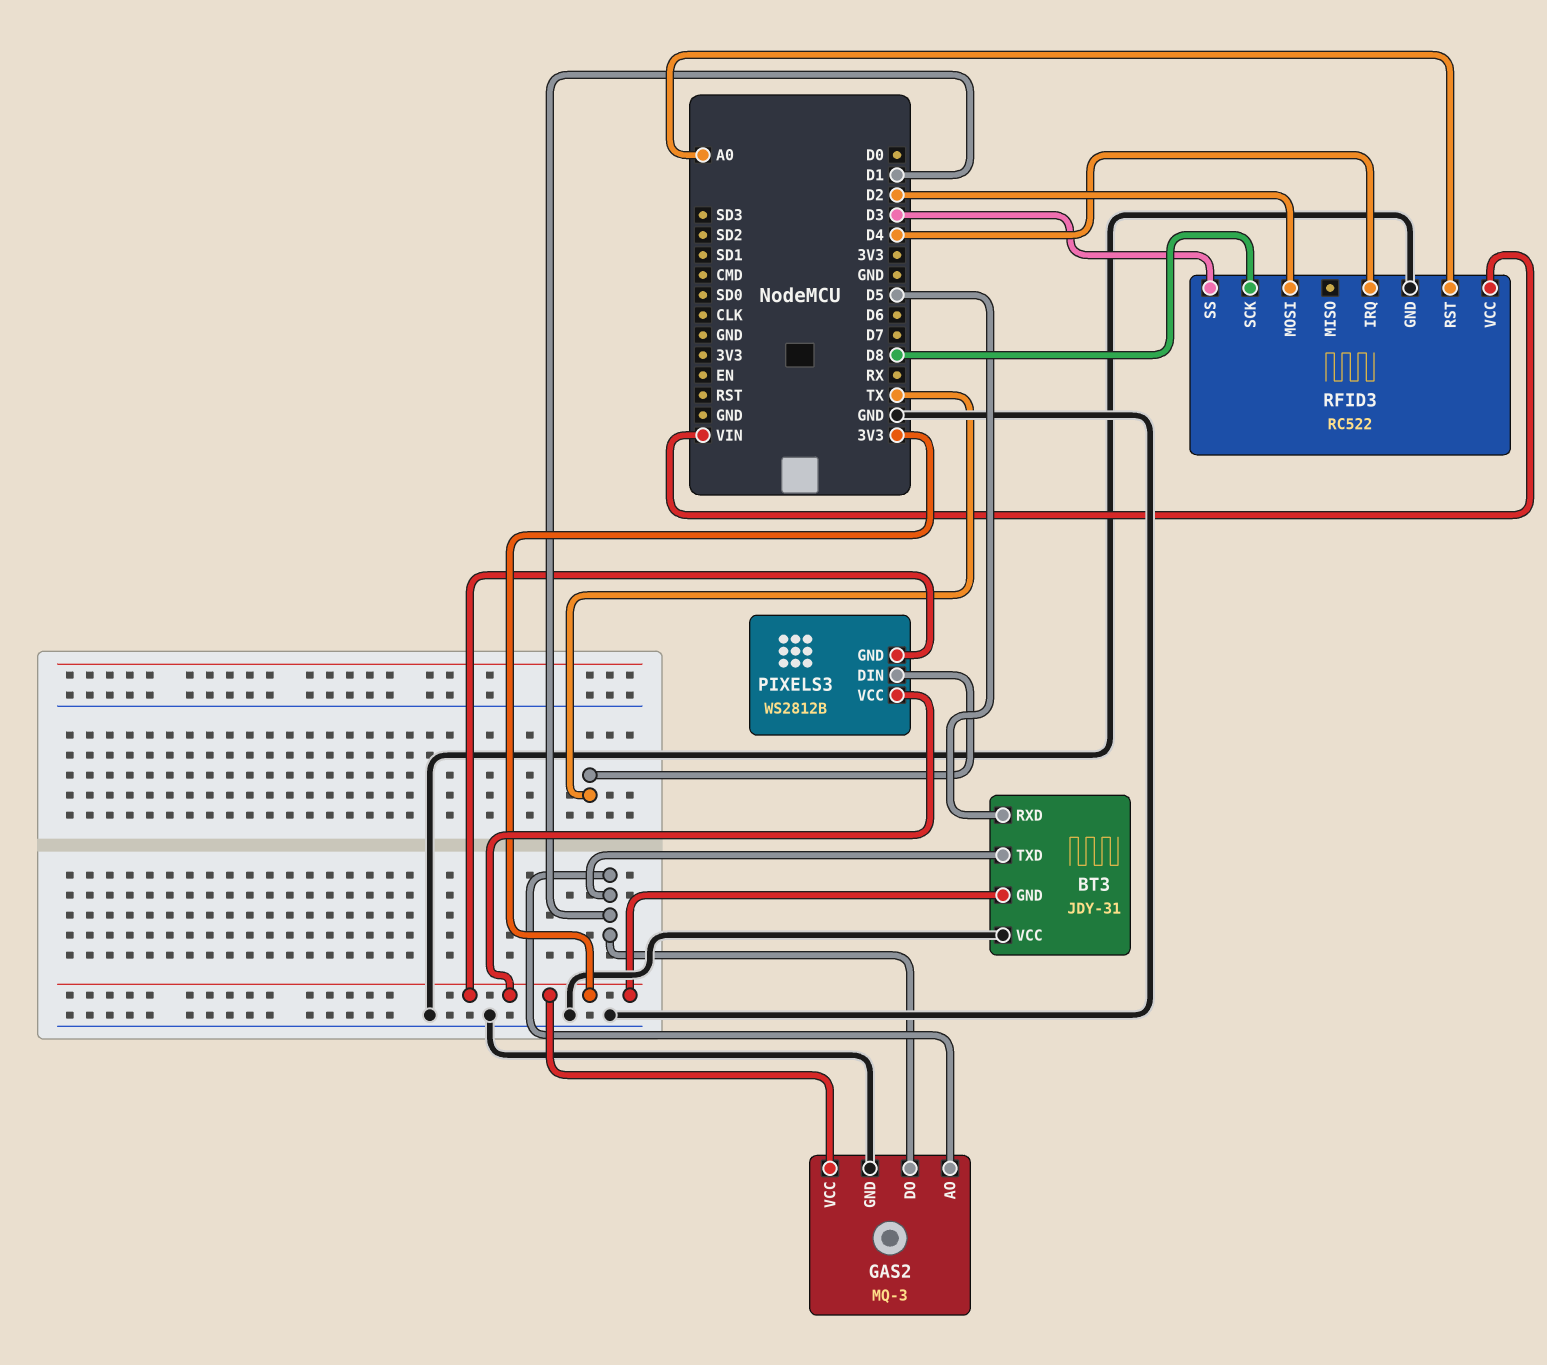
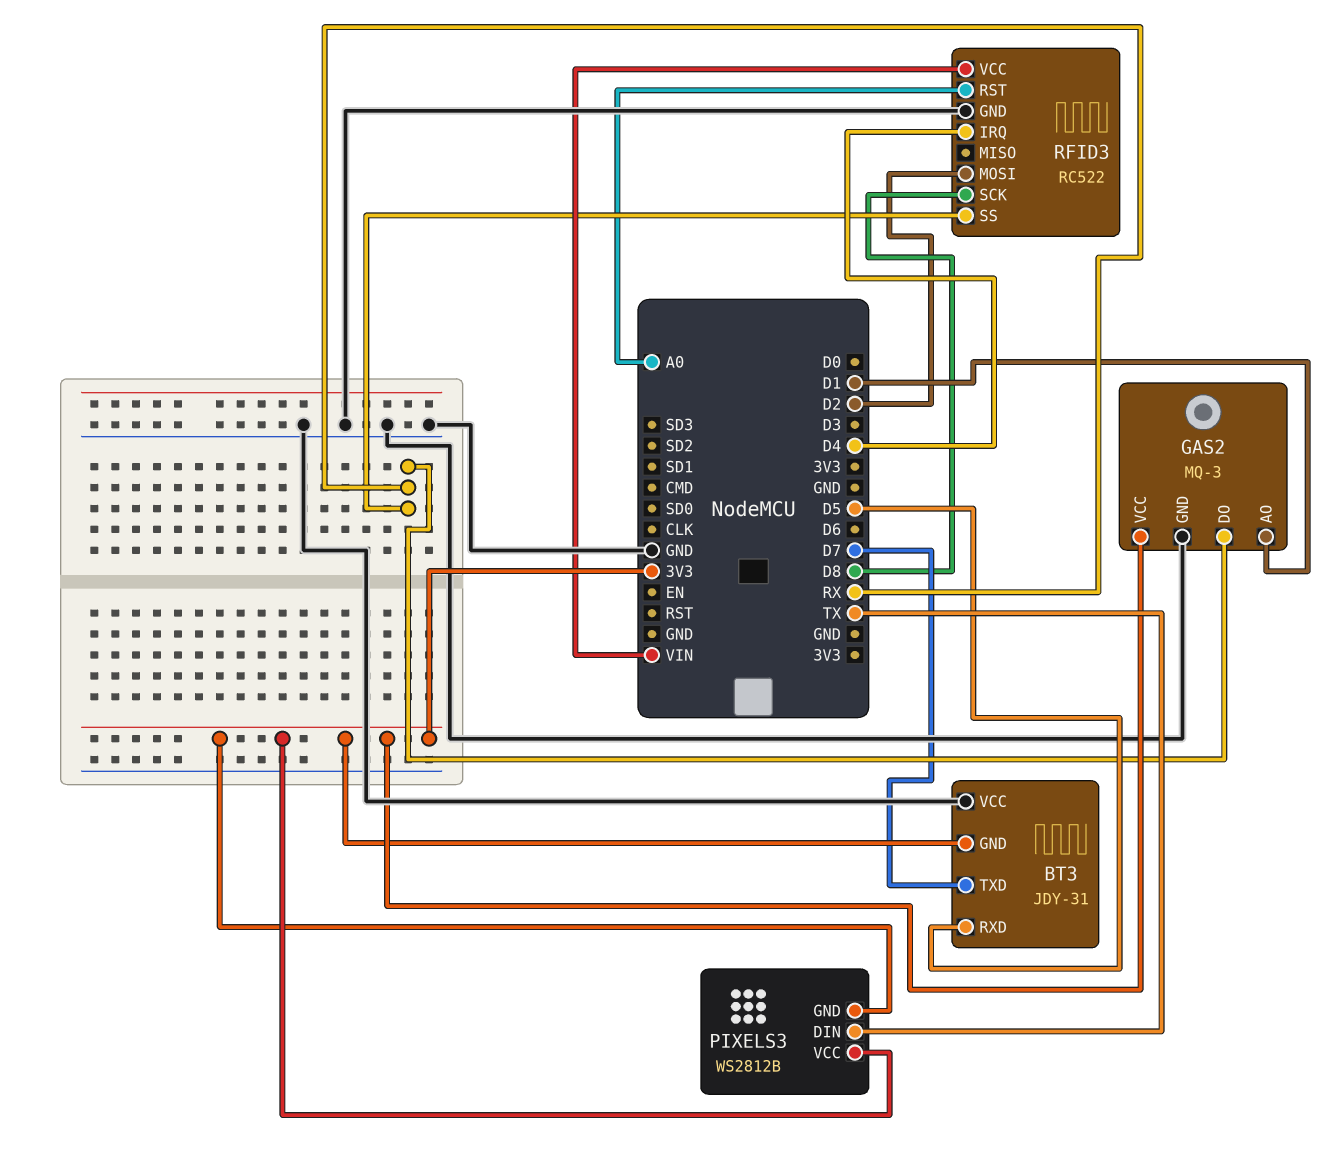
BT3 pin TXD: D1 -> D7
GAS2 pin DO: D1 -> RX
RFID3 pin SS: D3 -> RX

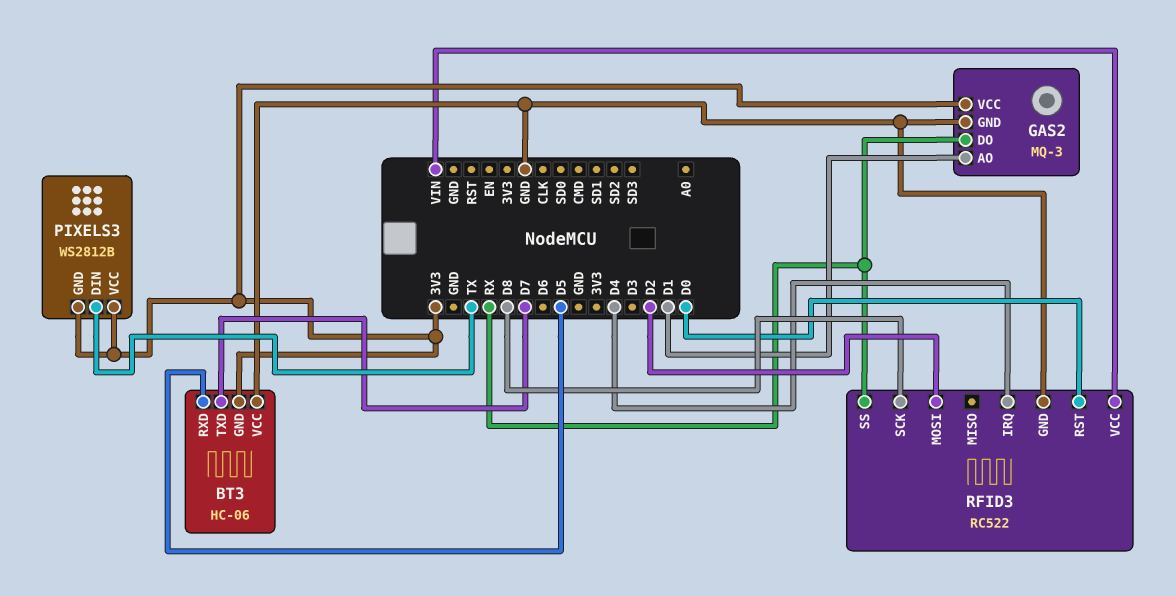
BT3: JDY-31 -> HC-06
RFID3 pin RST: A0 -> D0

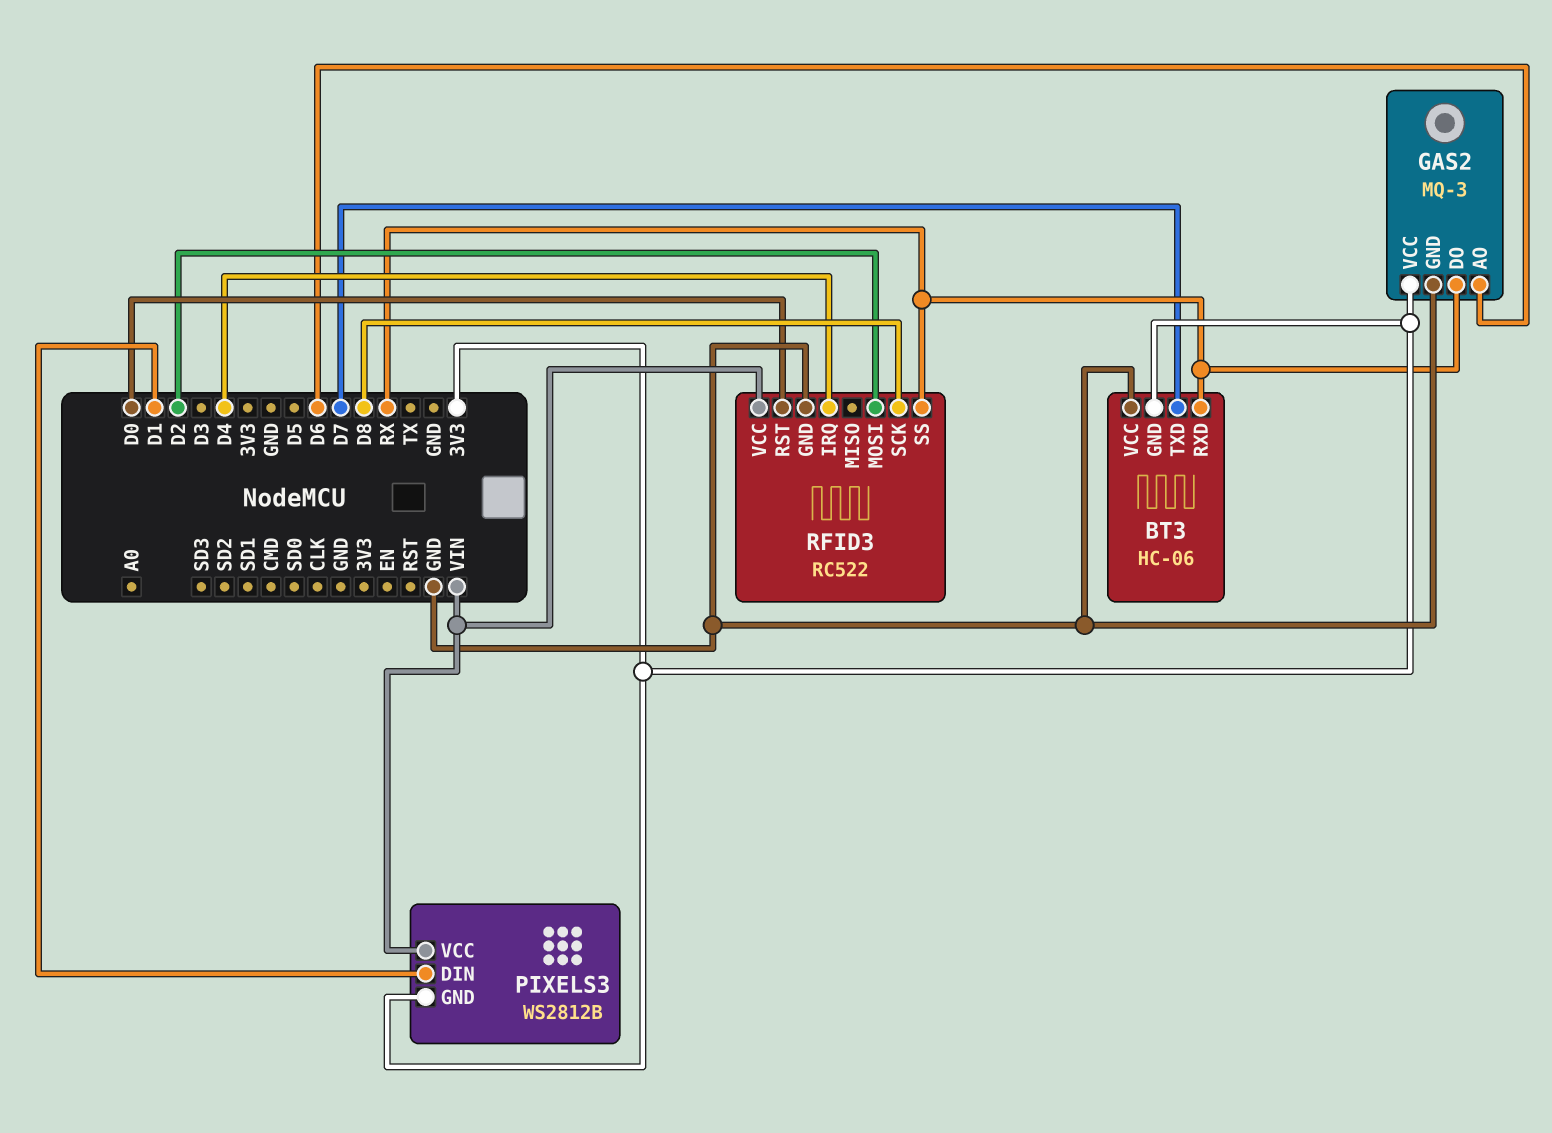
BT3 pin RXD: D5 -> RX
GAS2 pin AO: D1 -> D6
PIXELS3 pin DIN: TX -> D1
PIXELS3 pin VCC: 3V3 -> VIN

